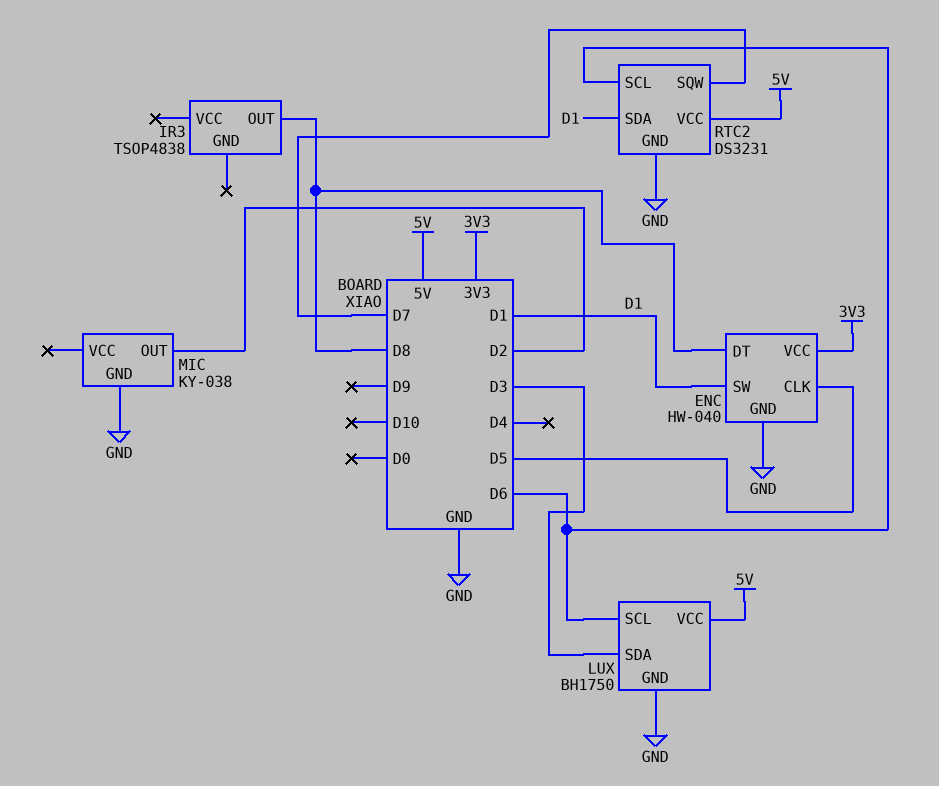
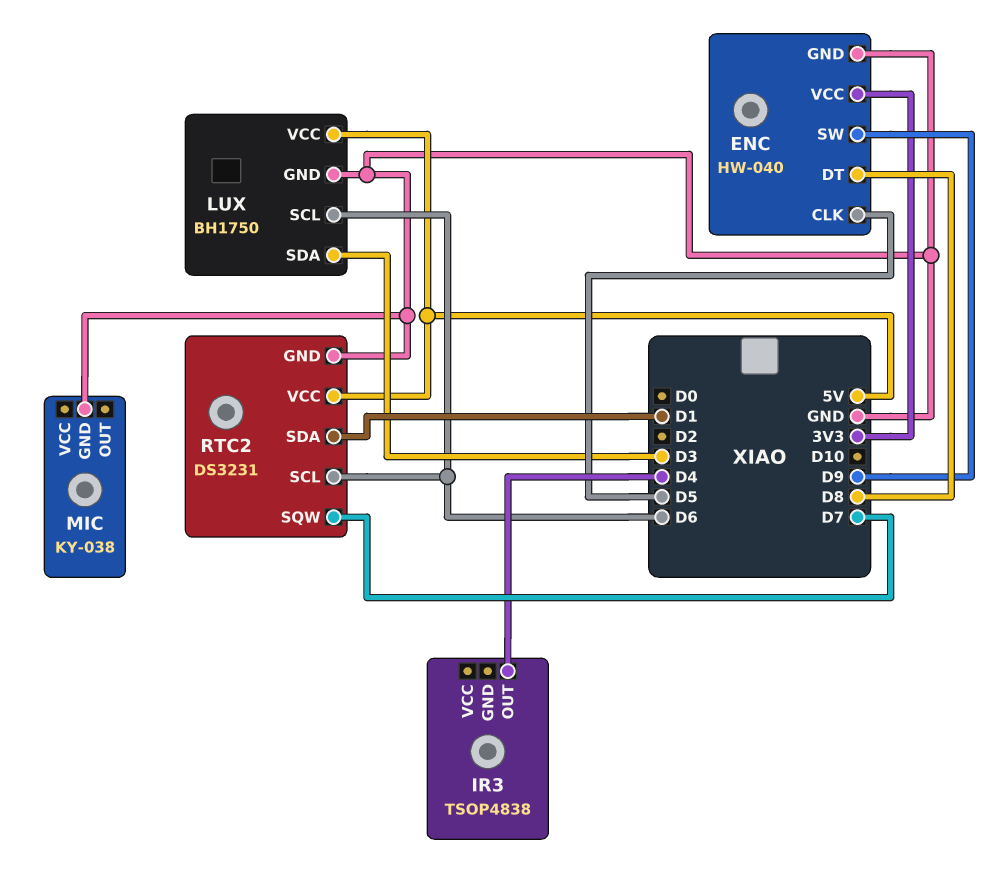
ENC pin SW: D1 -> D9
IR3 pin OUT: D8 -> D4
MIC pin OUT: D2 -> none

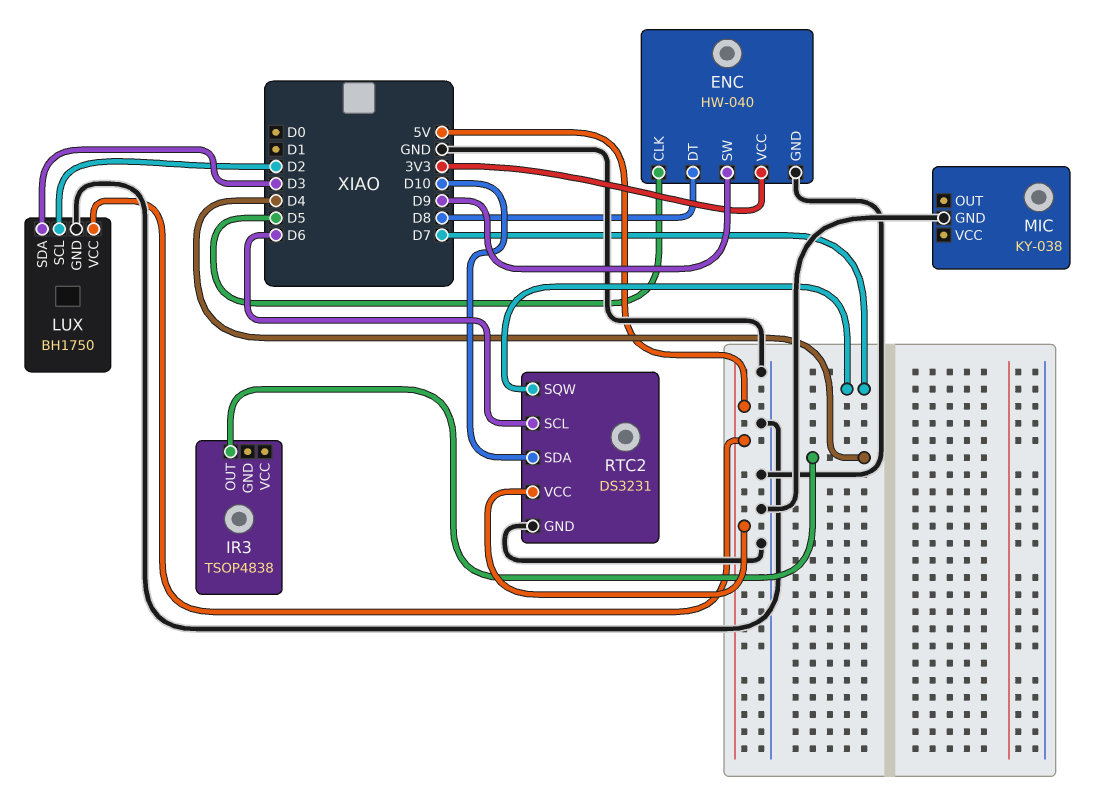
LUX pin SCL: D6 -> D2
RTC2 pin SDA: D1 -> D10

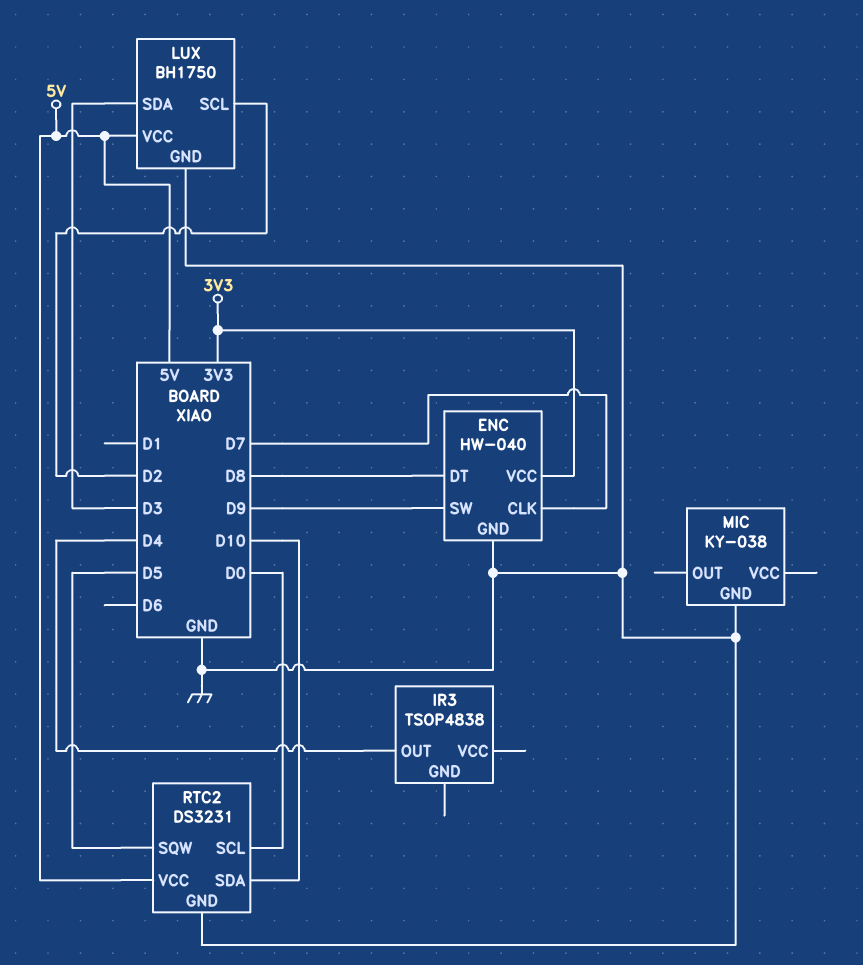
ENC pin CLK: D5 -> D7
RTC2 pin SCL: D6 -> D0
RTC2 pin SQW: D7 -> D5

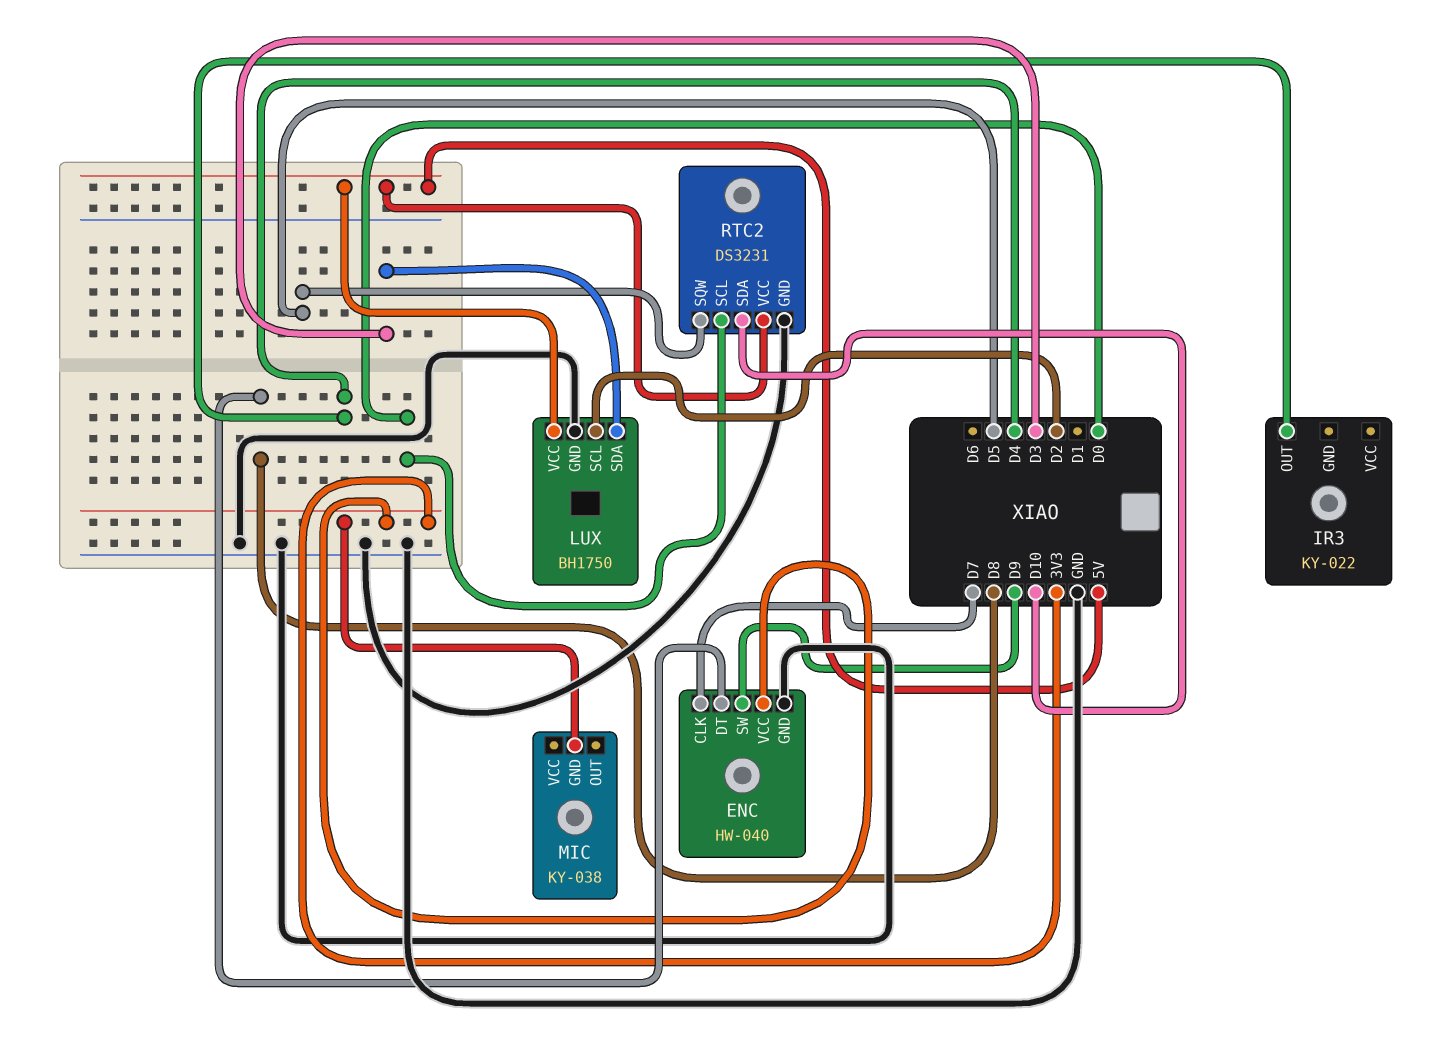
IR3: TSOP4838 -> KY-022
MIC pin GND: GND -> 3V3

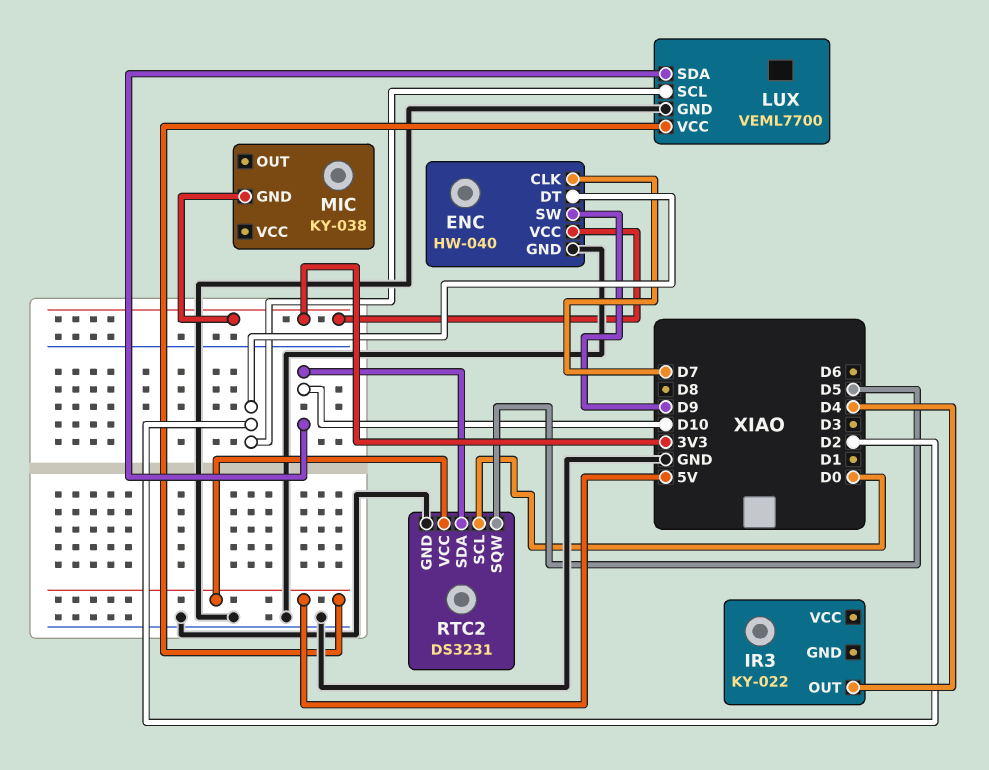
ENC pin DT: D8 -> D2
LUX: BH1750 -> VEML7700
LUX pin SDA: D3 -> D10

